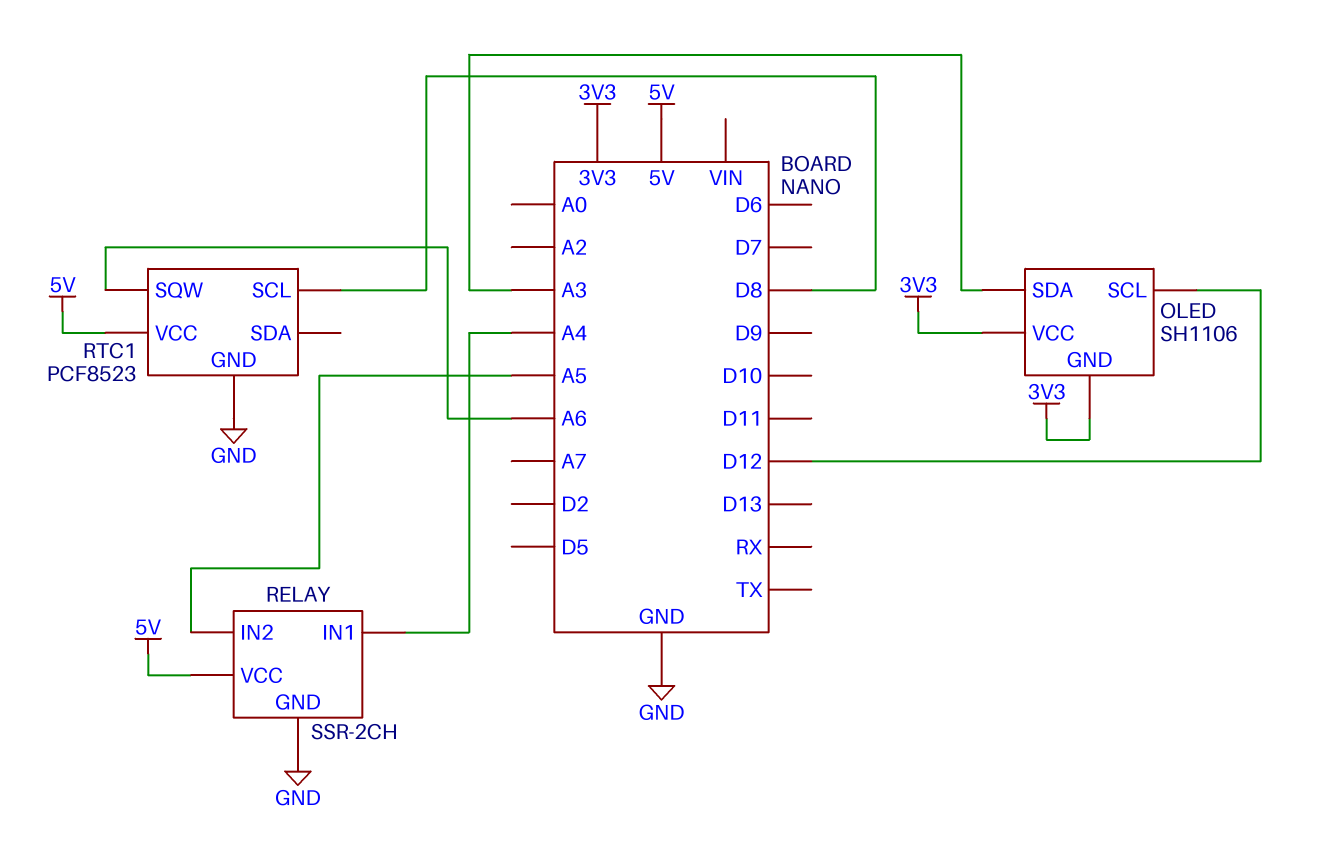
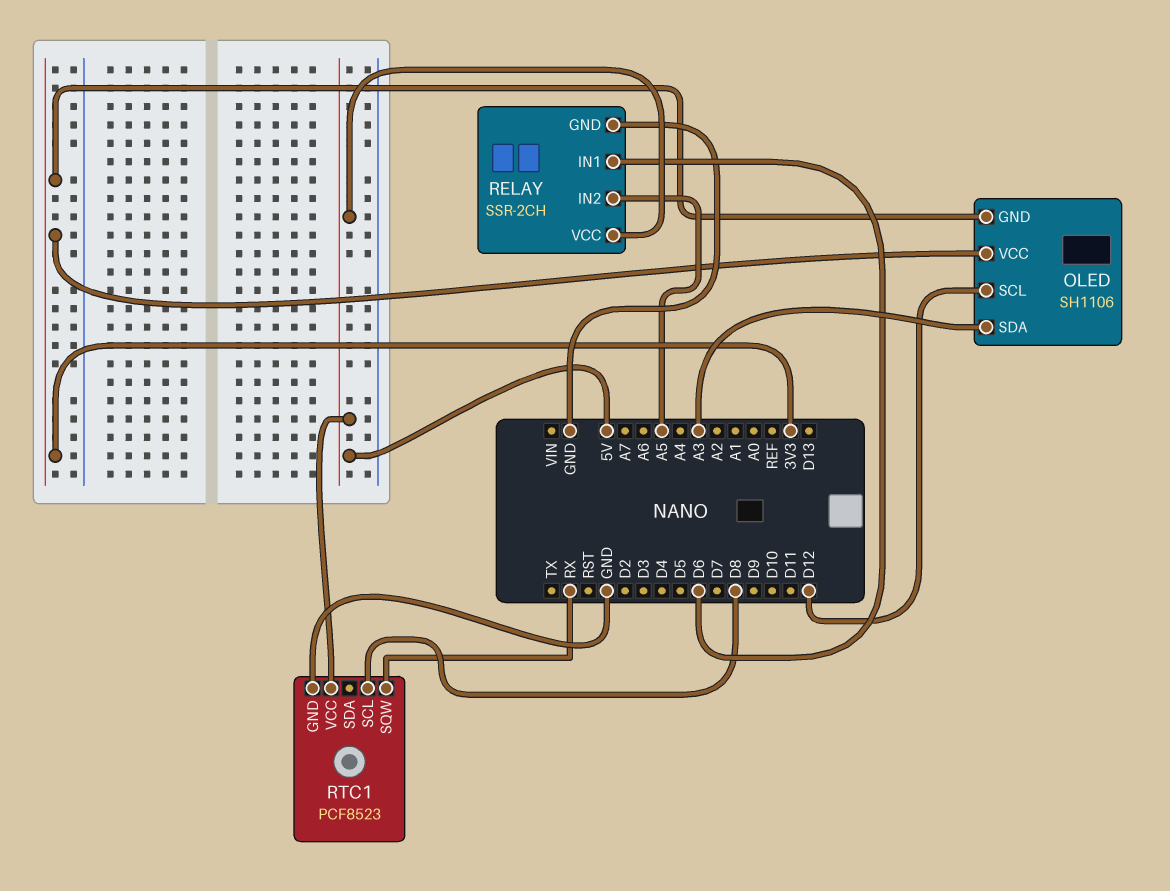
RELAY pin IN1: A4 -> D6
RTC1 pin SQW: A6 -> RX

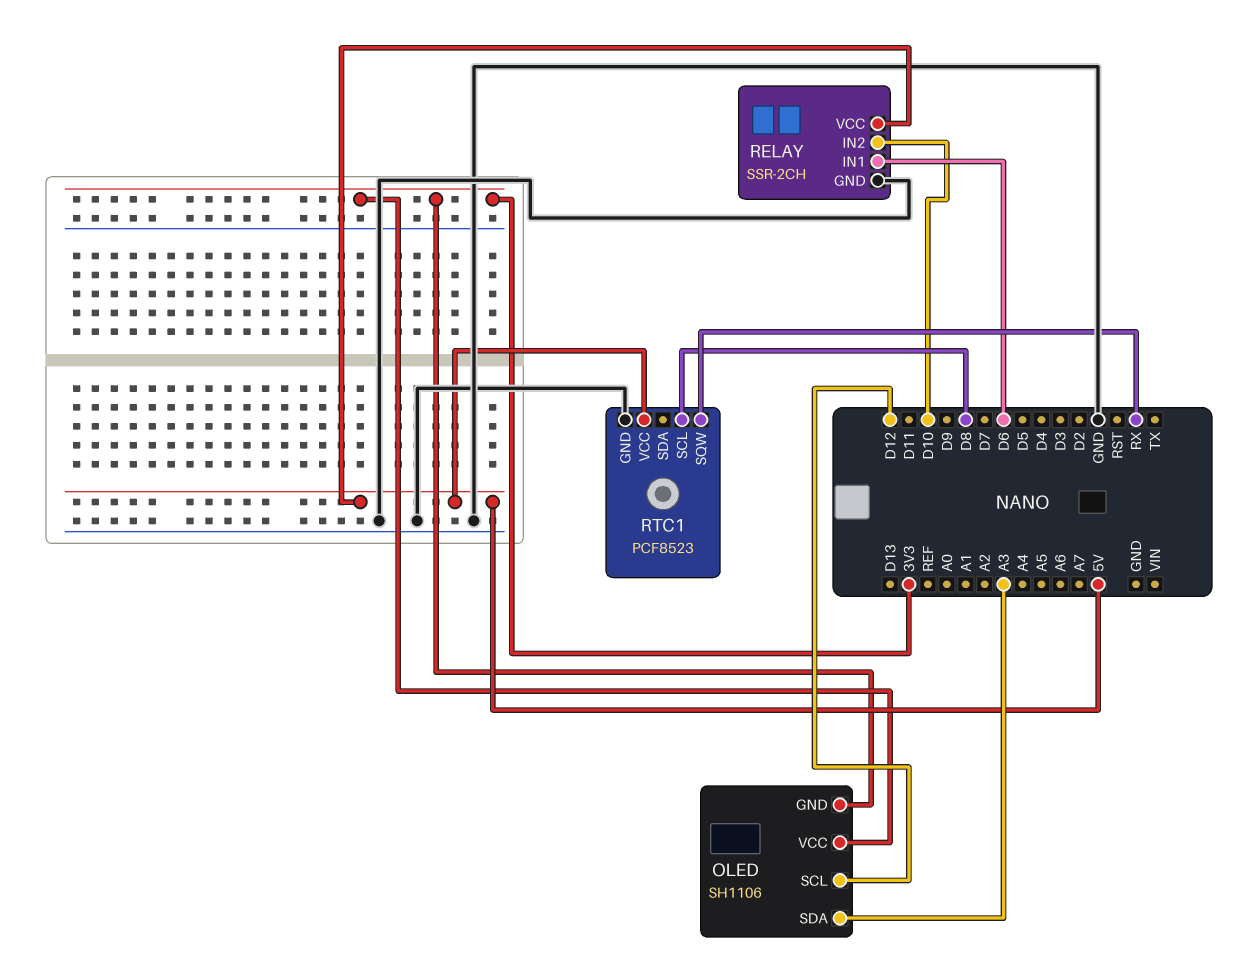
RELAY pin IN2: A5 -> D10

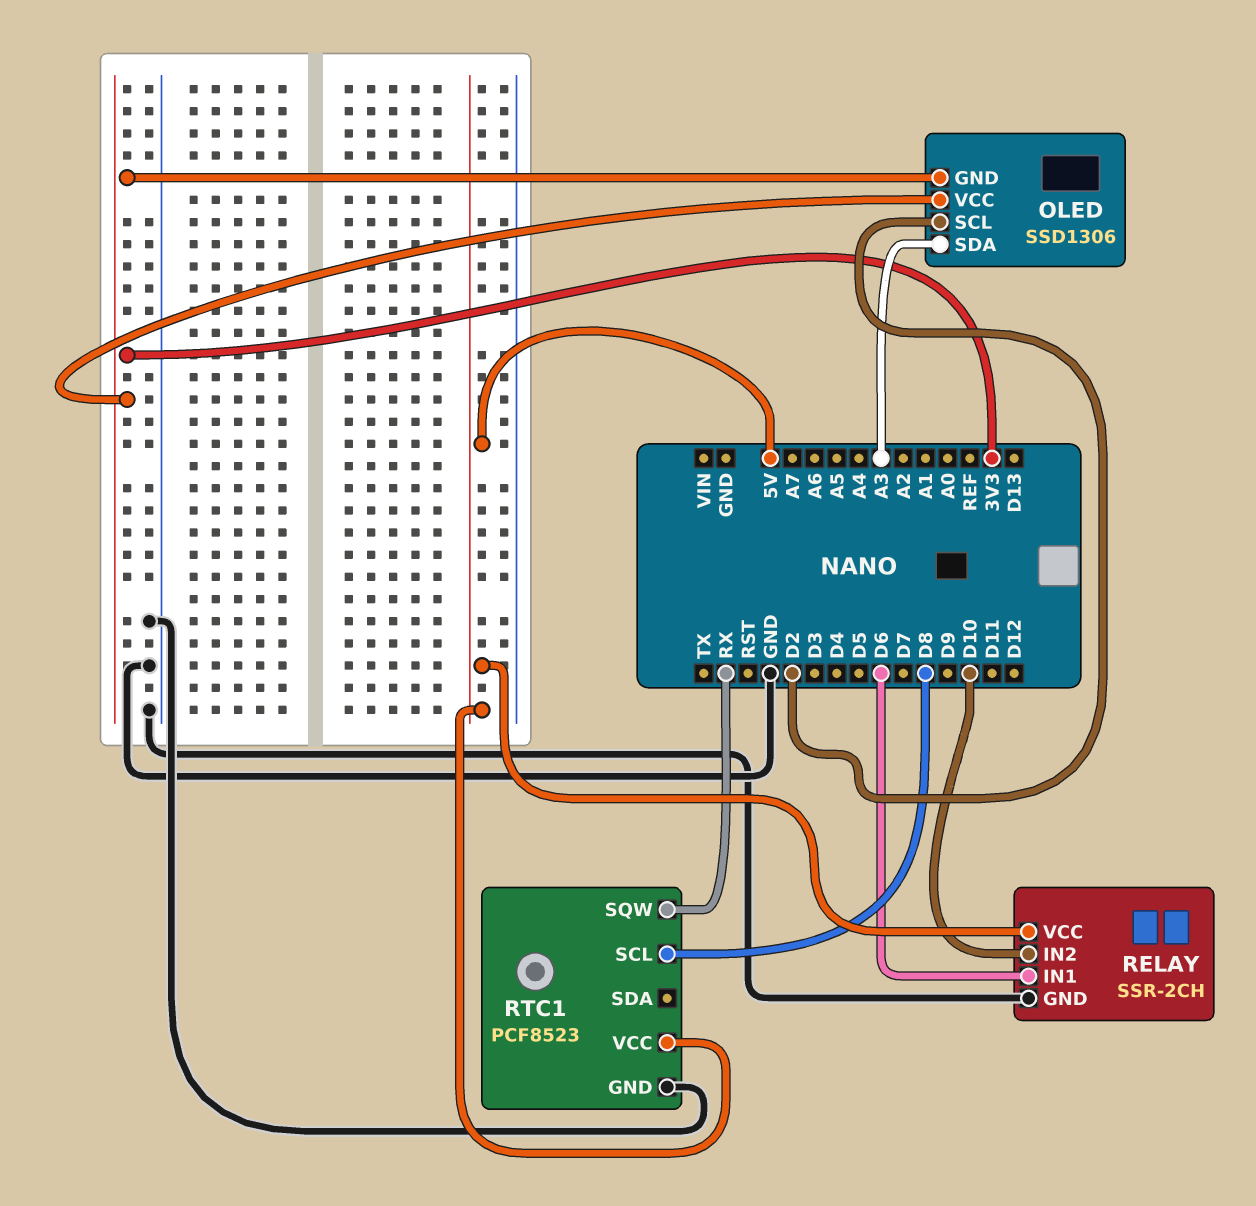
OLED: SH1106 -> SSD1306
OLED pin SCL: D12 -> D2

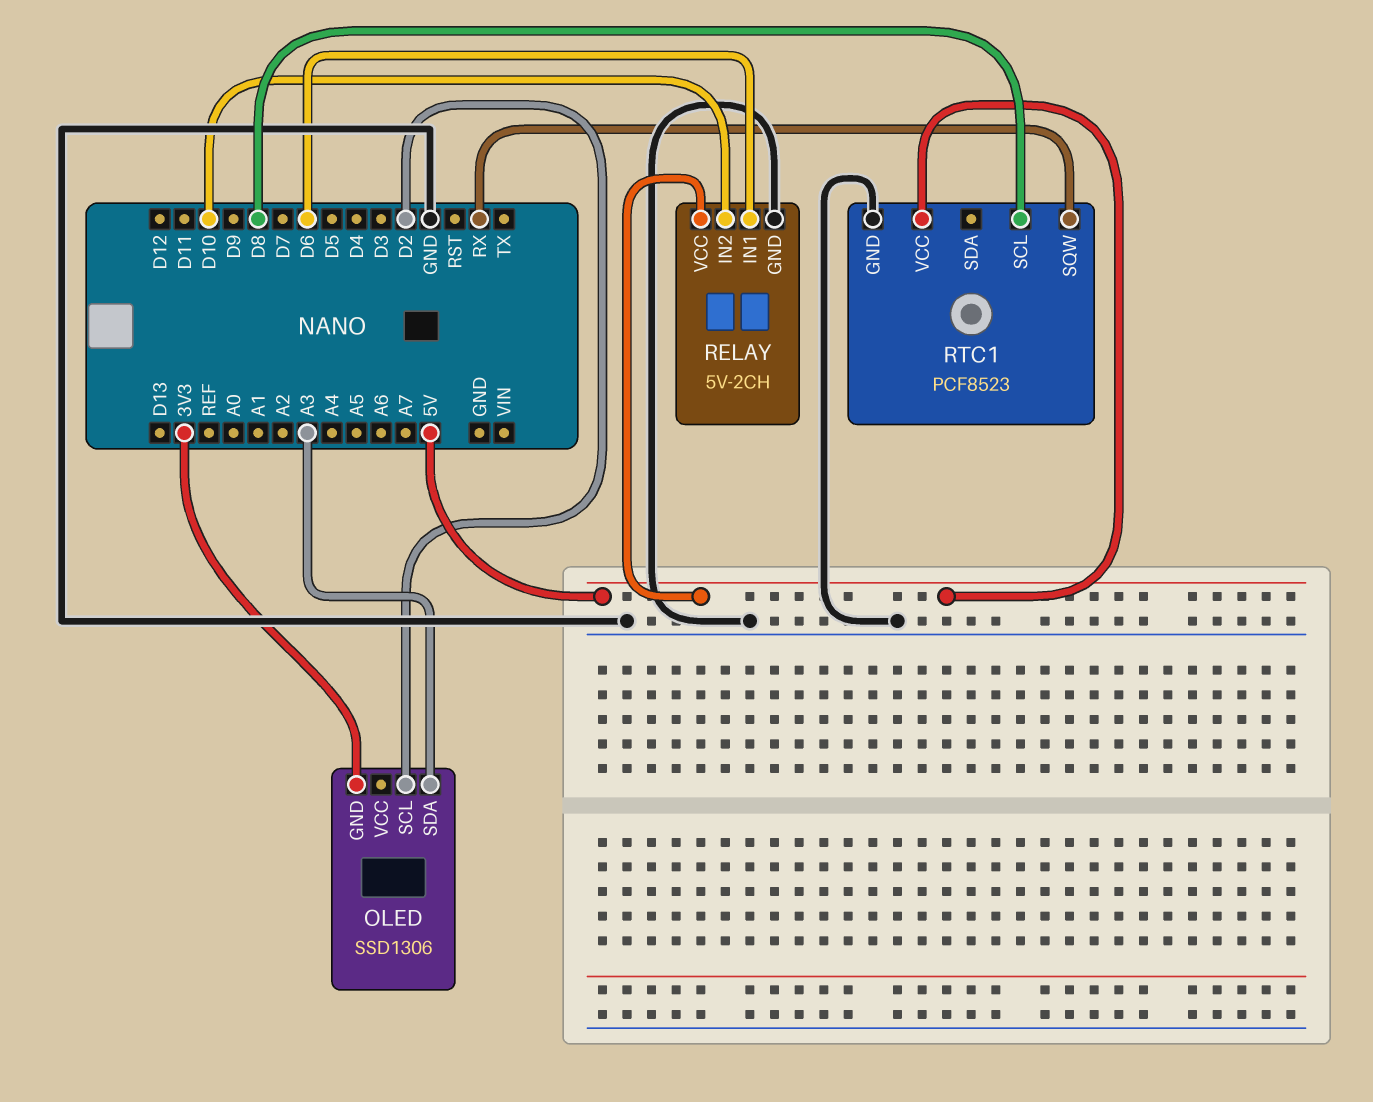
OLED pin VCC: 3V3 -> none
RELAY: SSR-2CH -> 5V-2CH

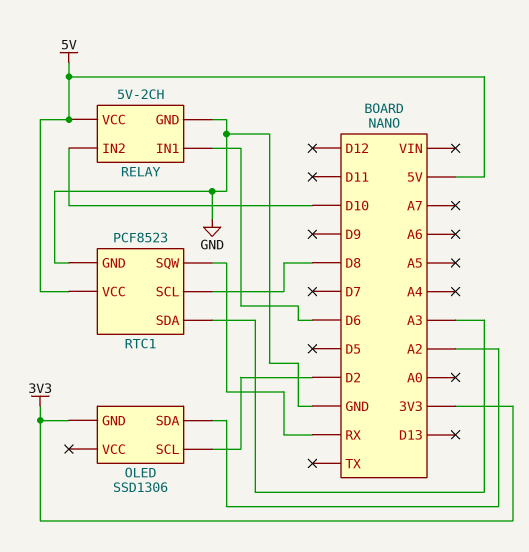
OLED pin SDA: A3 -> A2
RTC1 pin SDA: none -> A3

